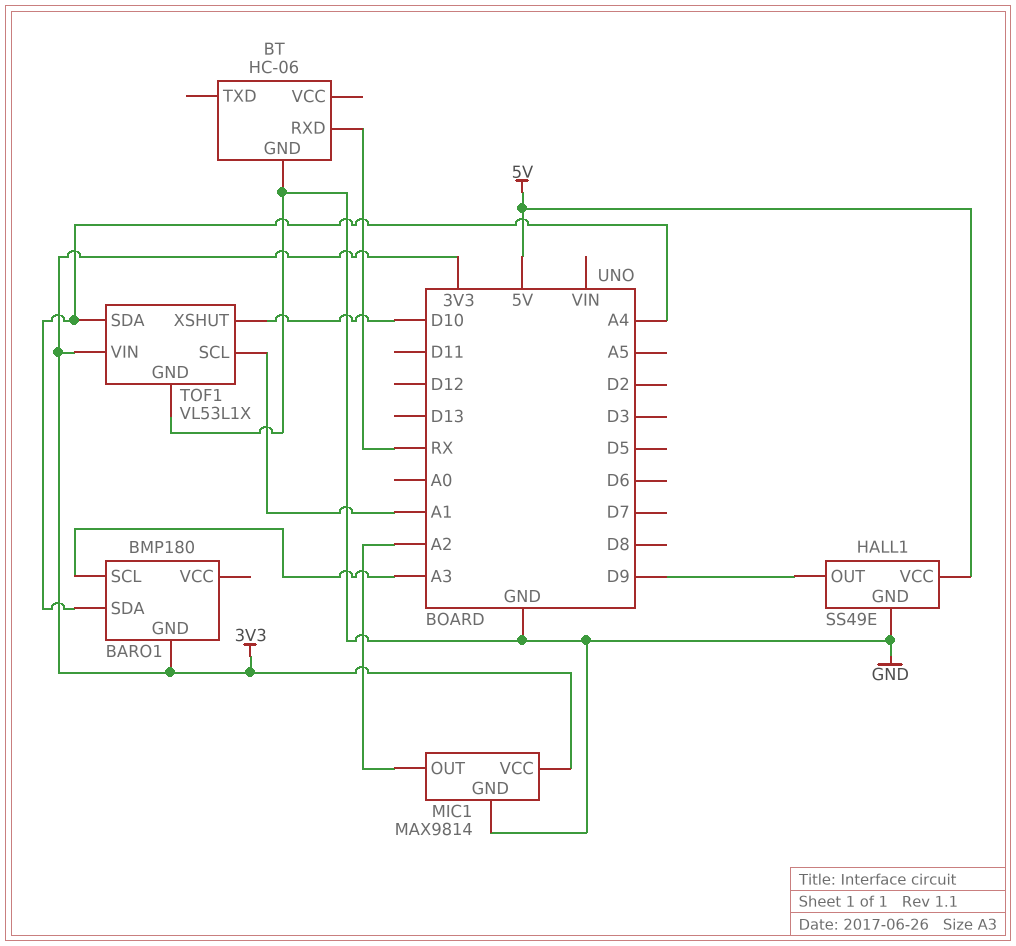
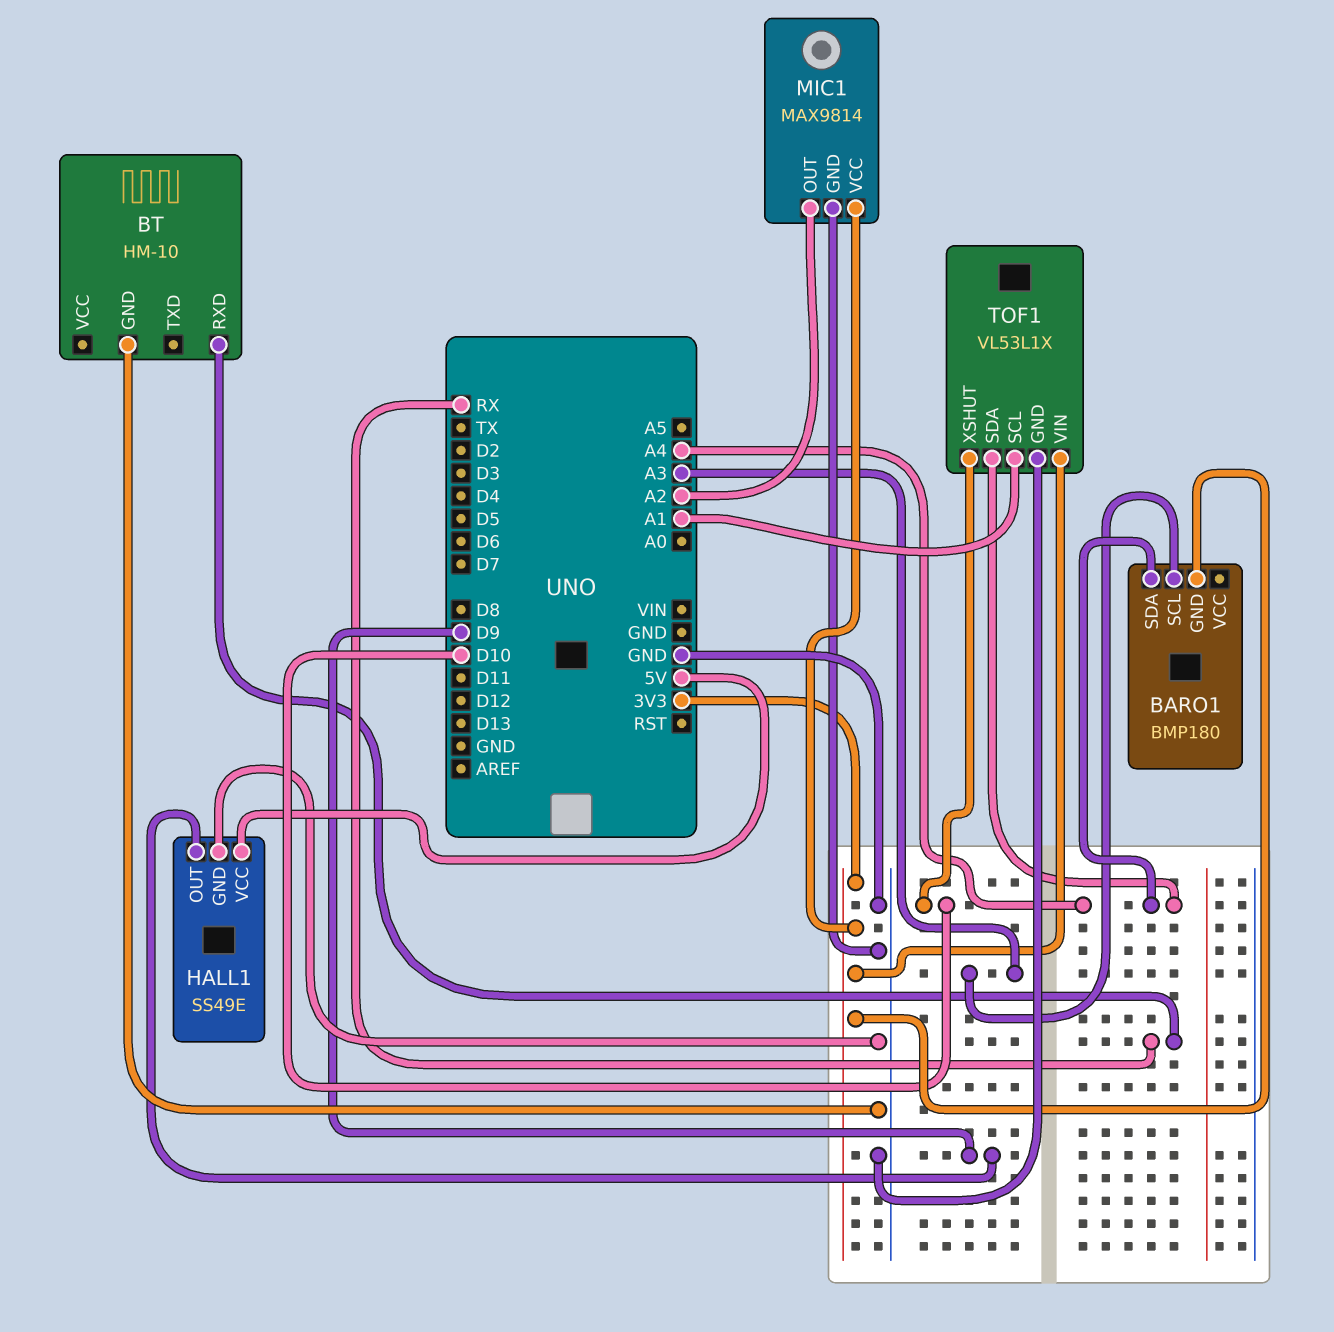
BT: HC-06 -> HM-10

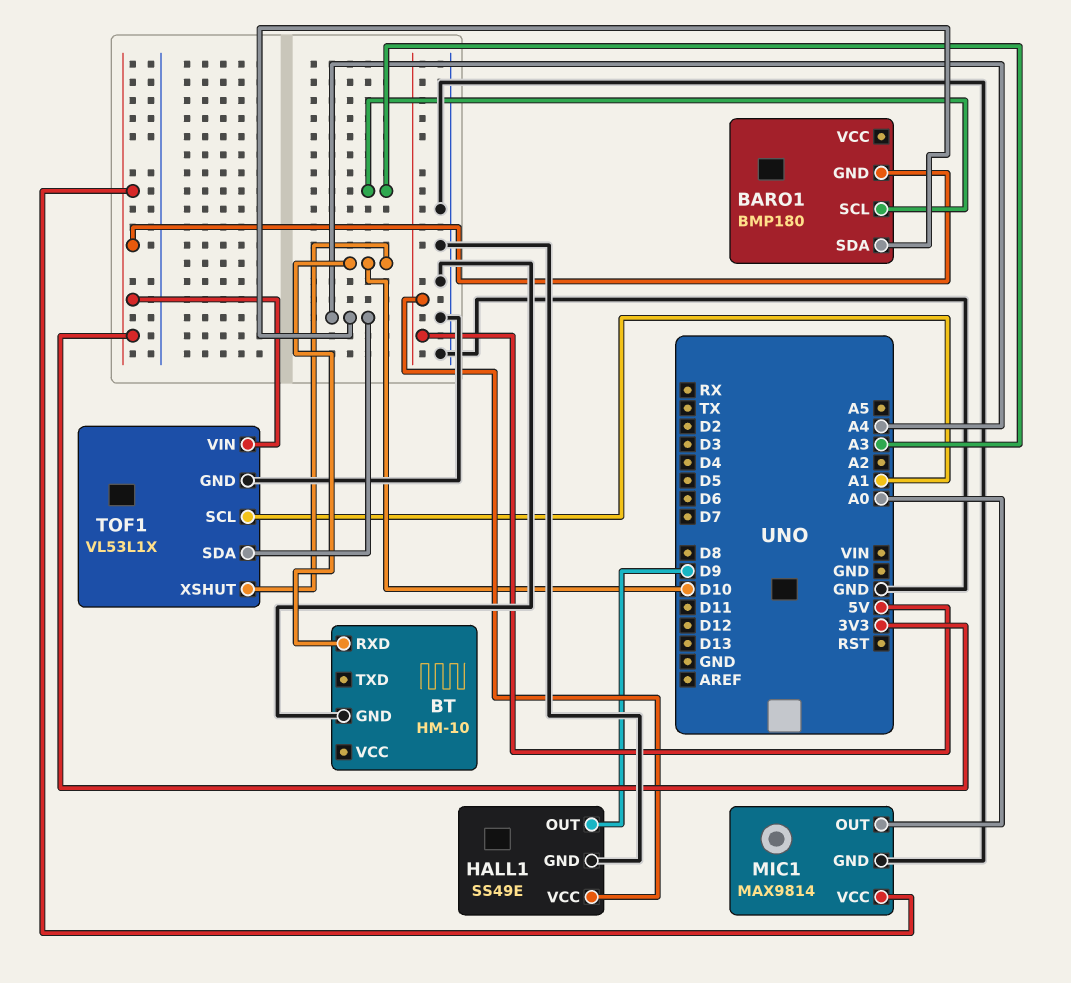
BT pin RXD: RX -> D10
MIC1 pin OUT: A2 -> A0

